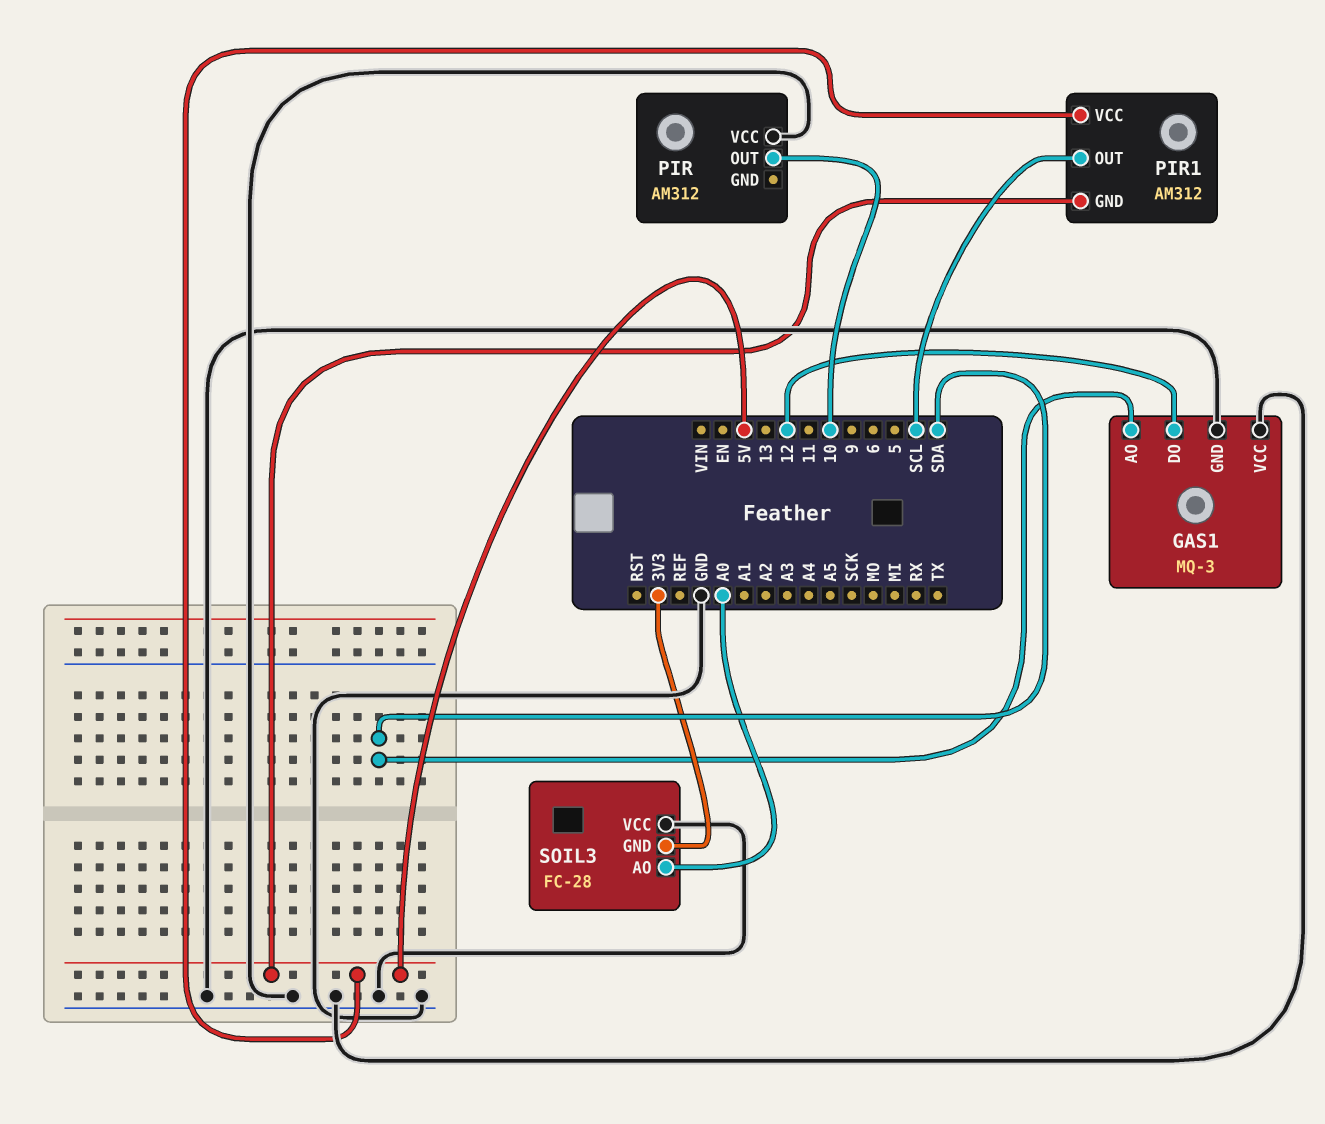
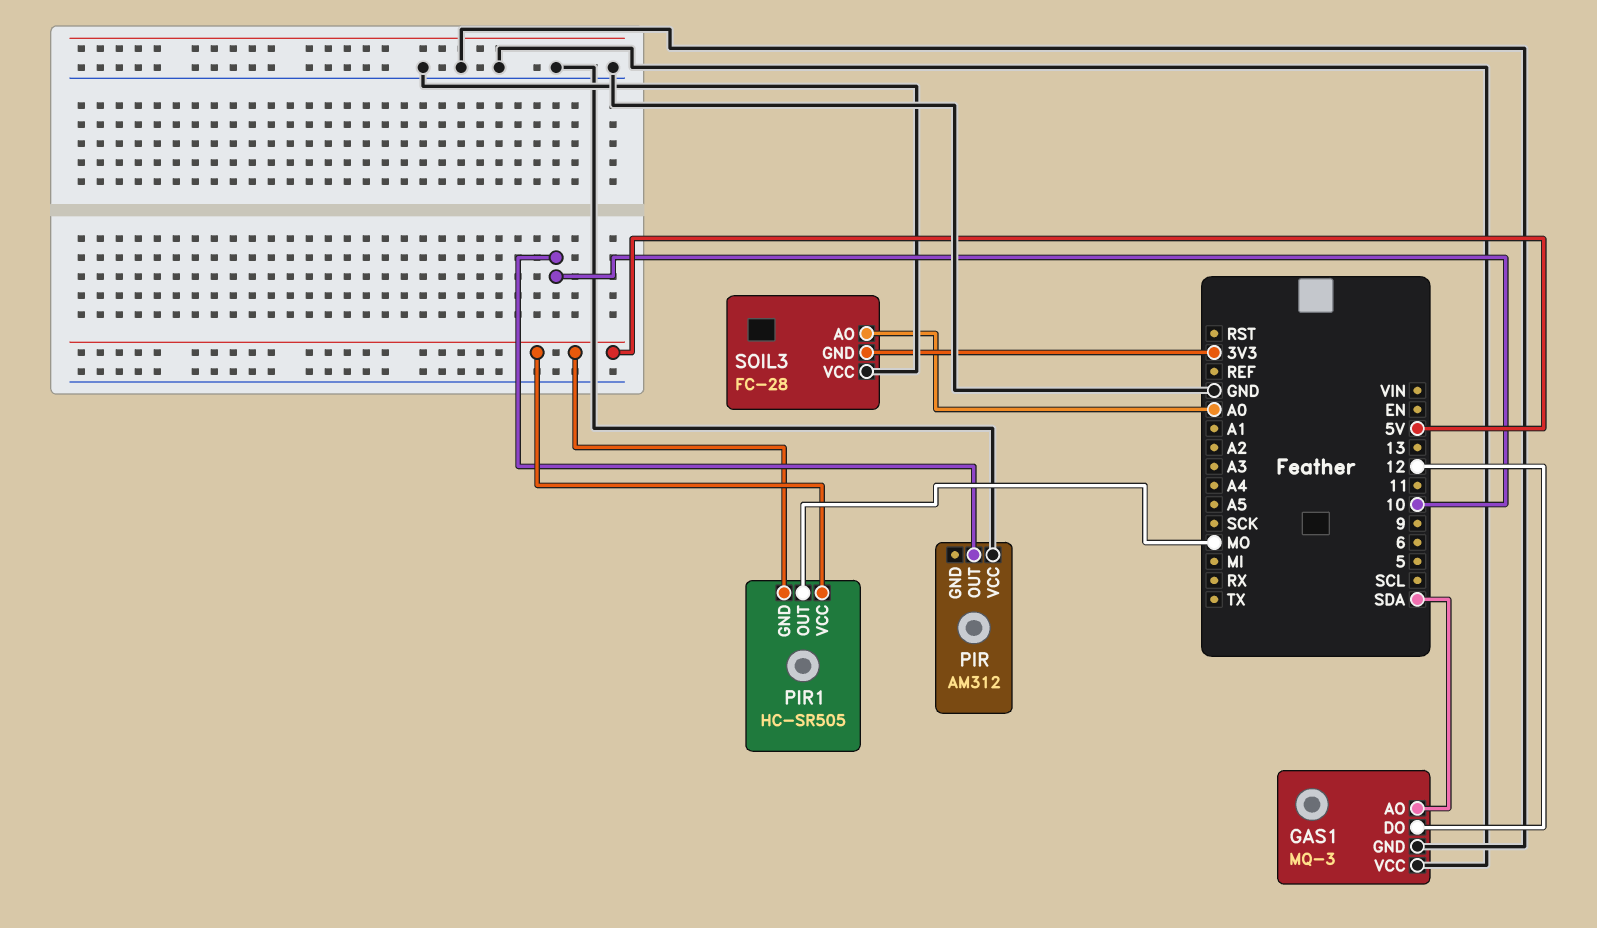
PIR1: AM312 -> HC-SR505
PIR1 pin OUT: SCL -> MO

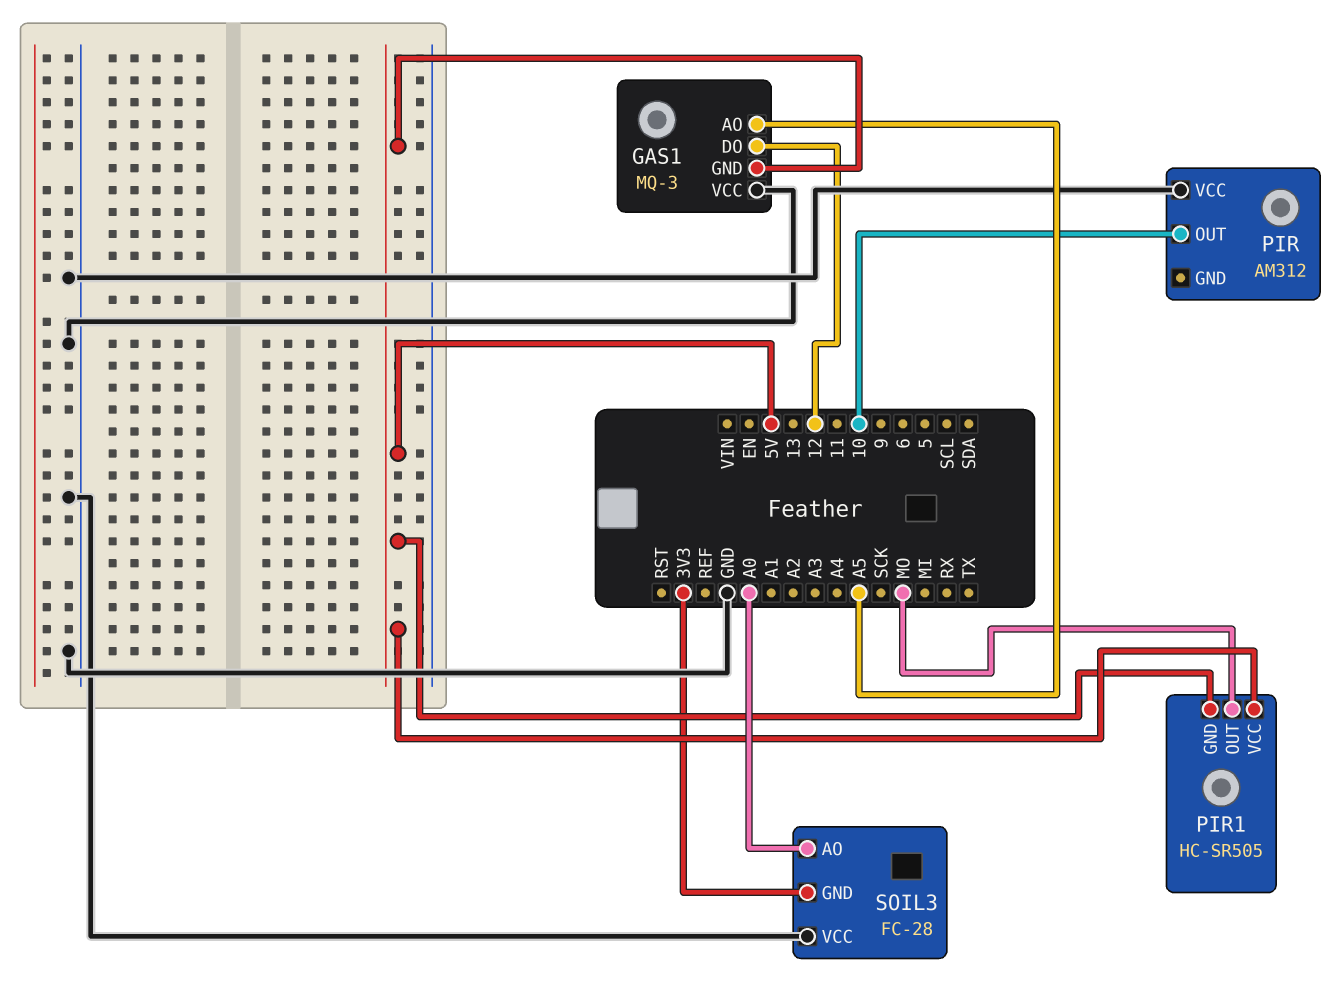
GAS1 pin AO: SDA -> A5
GAS1 pin GND: GND -> 5V

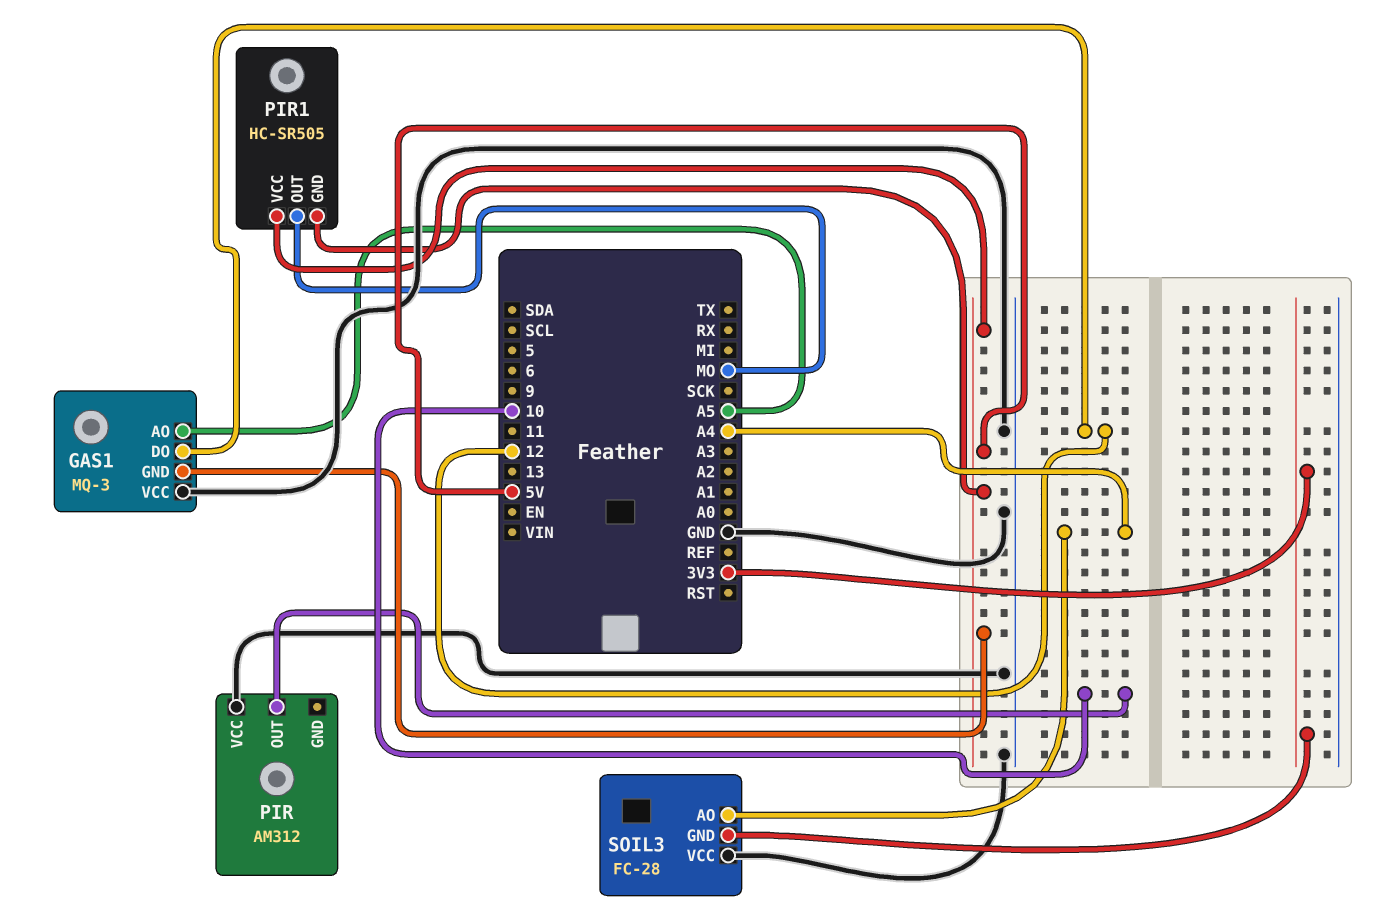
SOIL3 pin AO: A0 -> A4

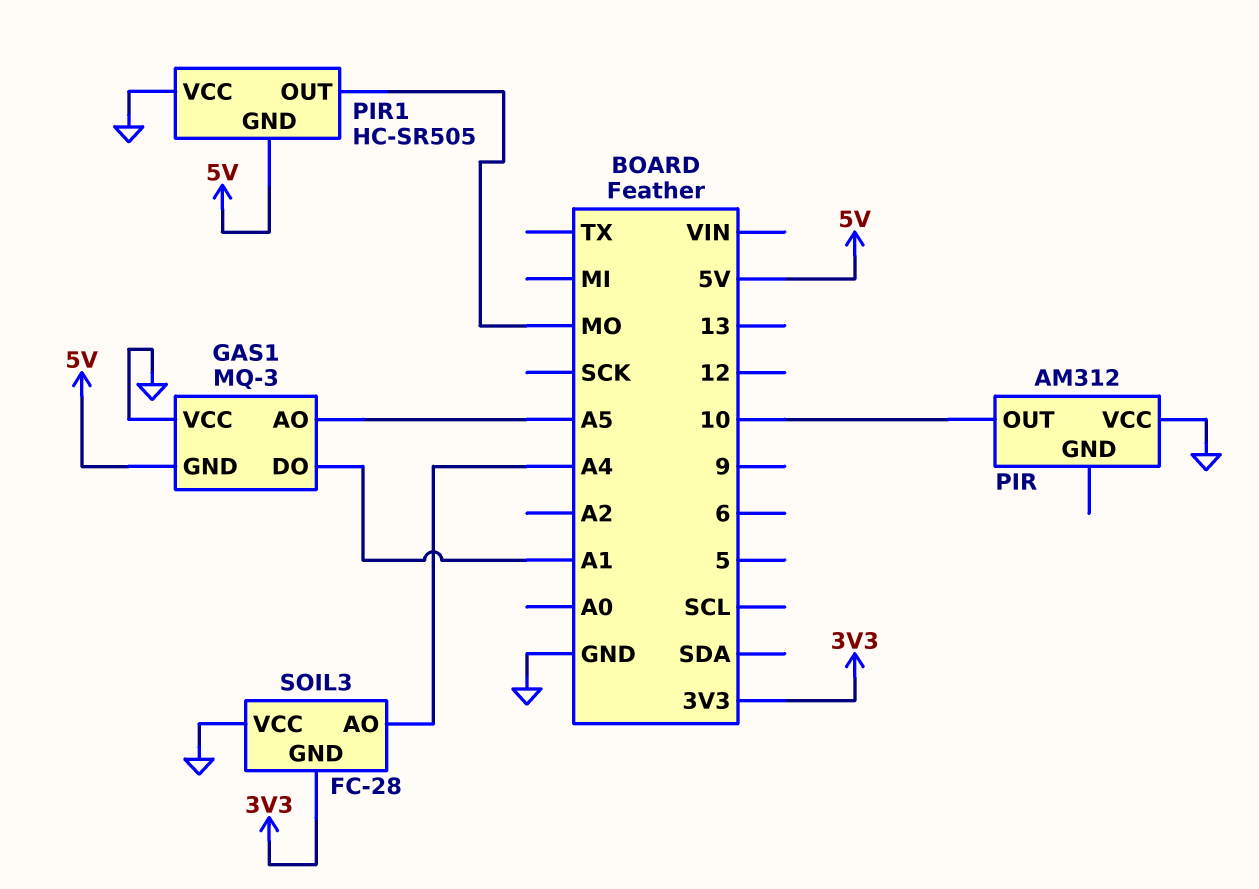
GAS1 pin DO: 12 -> A1
PIR1 pin VCC: 5V -> GND

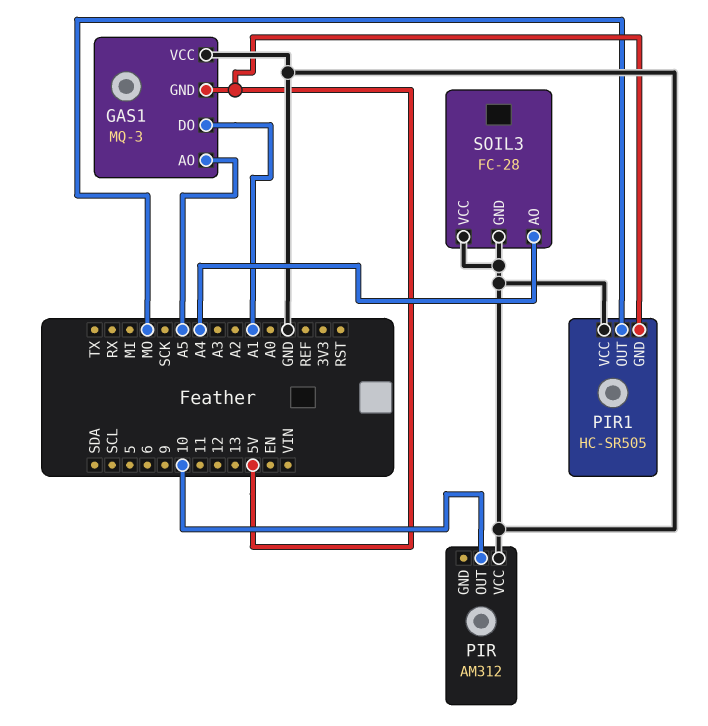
SOIL3 pin GND: 3V3 -> GND

